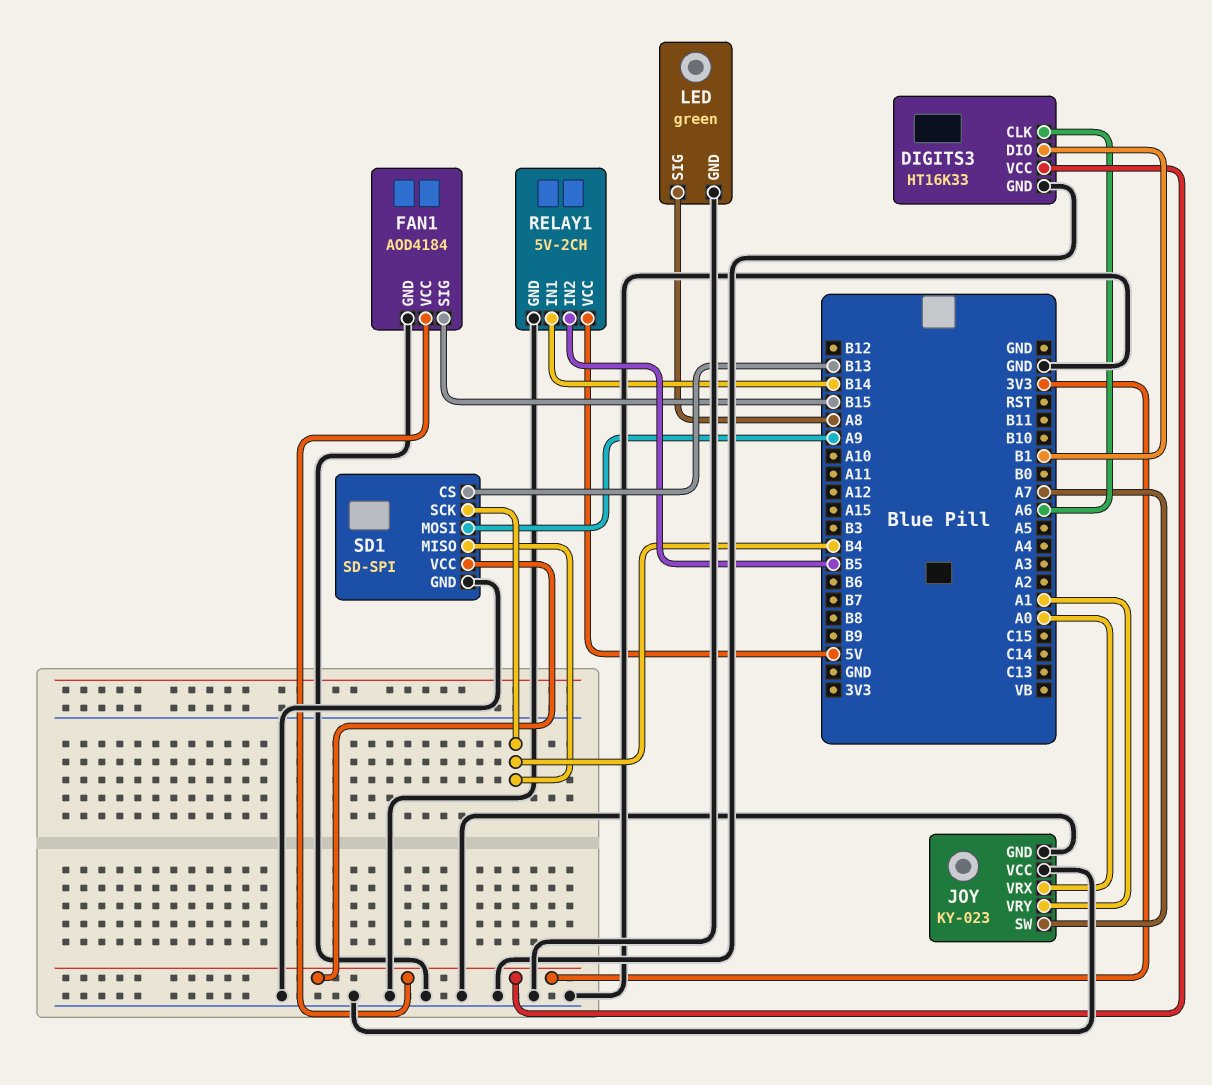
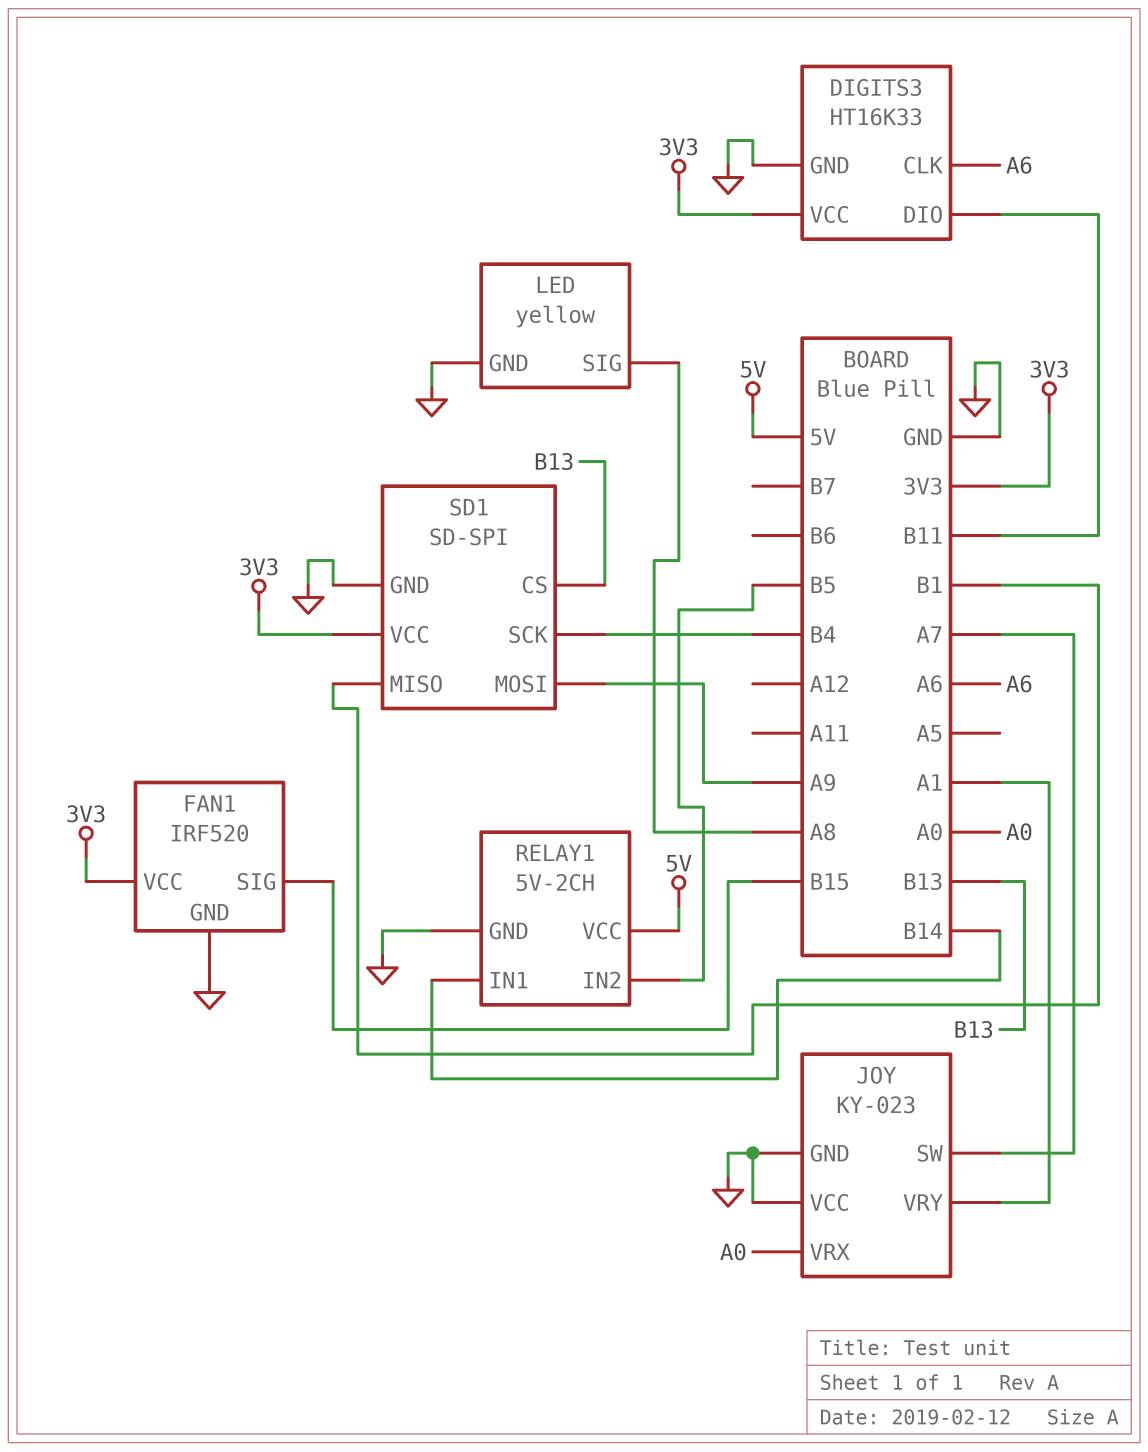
DIGITS3 pin DIO: B1 -> B11
FAN1: AOD4184 -> IRF520
LED: green -> yellow
SD1 pin MISO: B4 -> B1

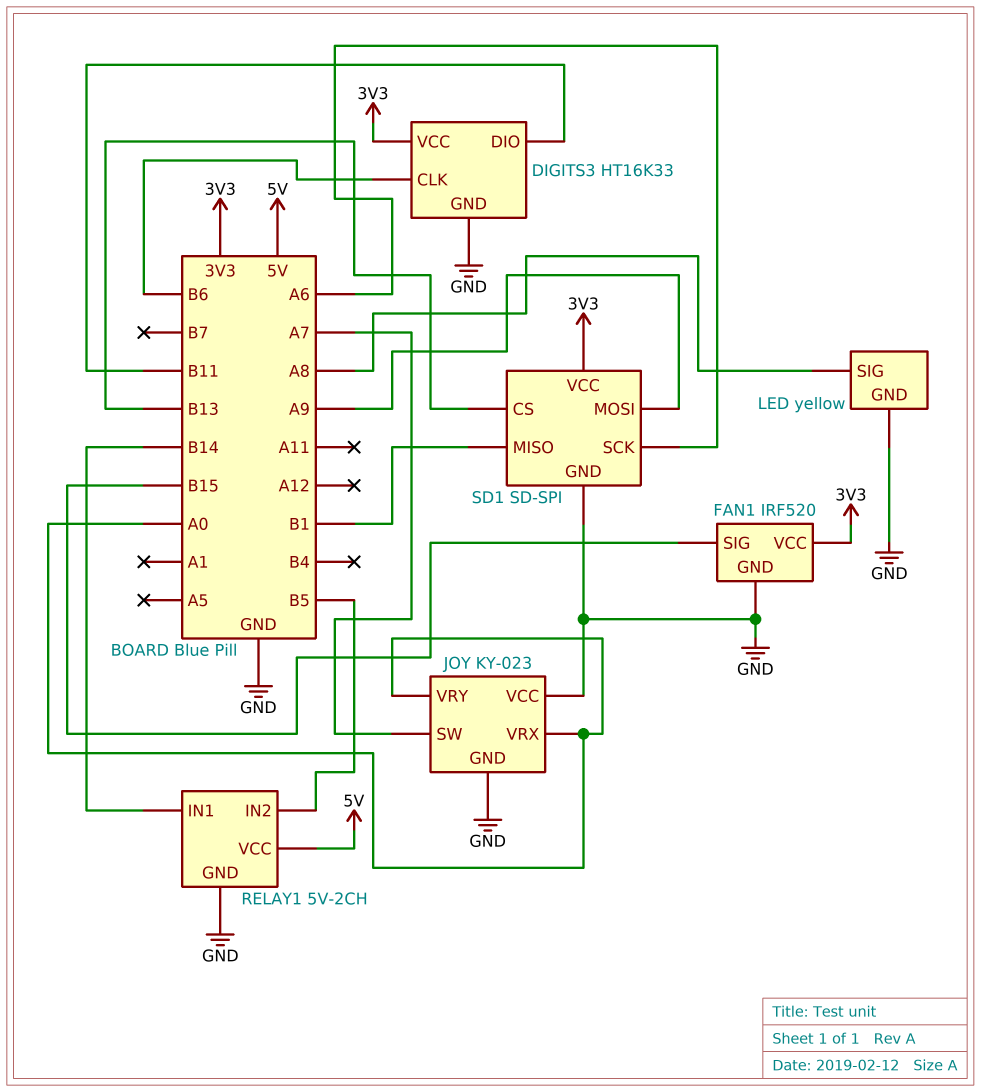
DIGITS3 pin CLK: A6 -> B6
JOY pin VRY: A1 -> A0
SD1 pin SCK: B4 -> A6

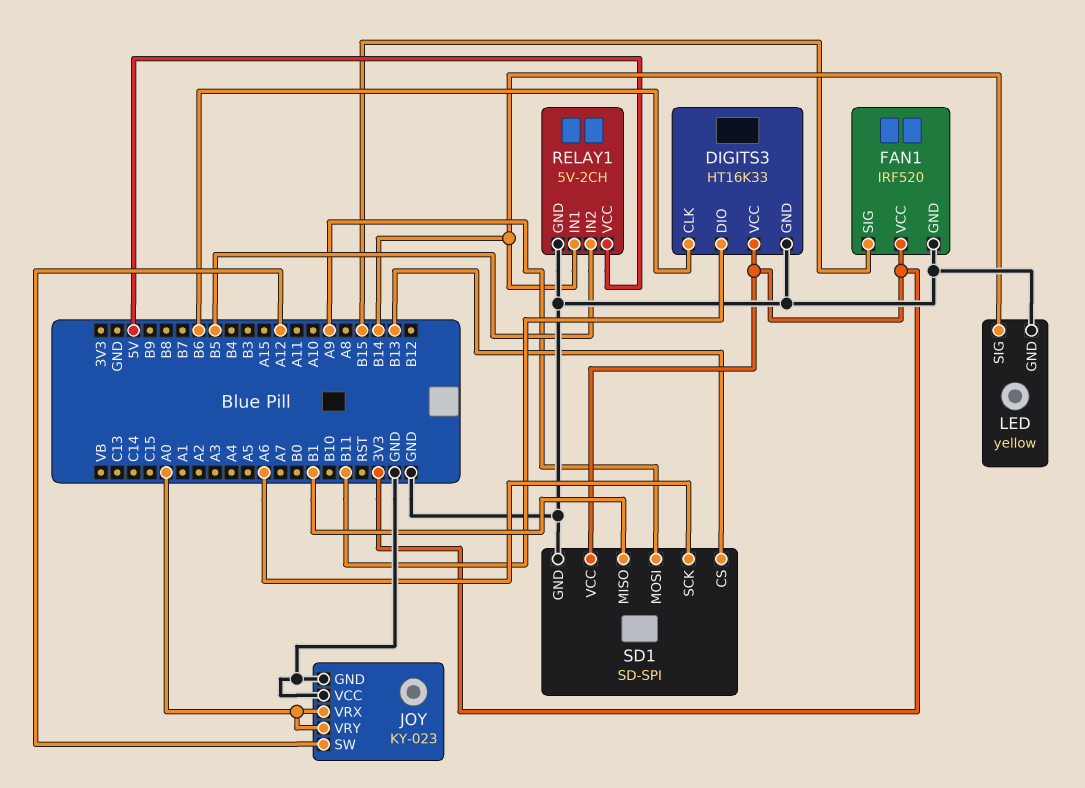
JOY pin SW: A7 -> A12
LED pin SIG: A8 -> B14

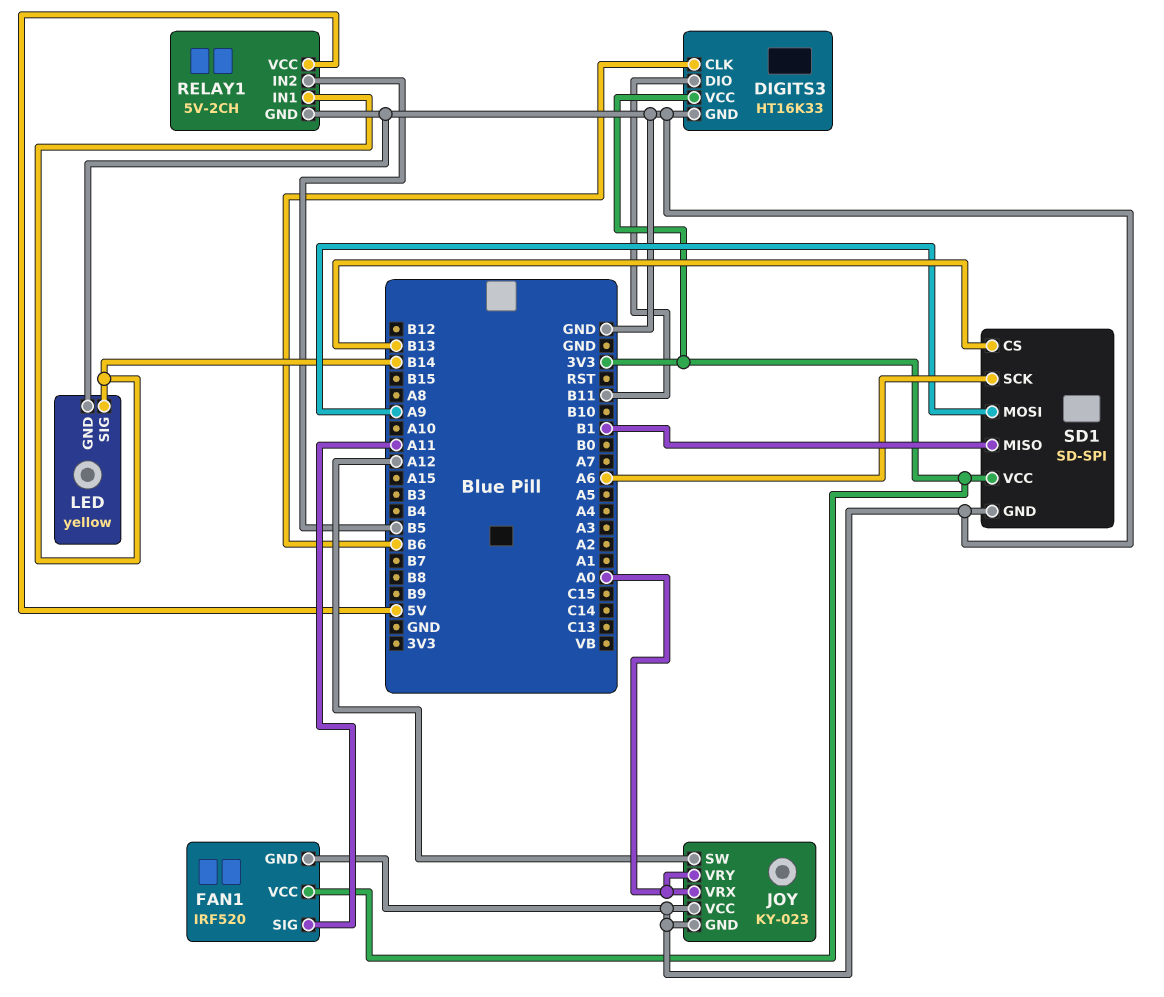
FAN1 pin SIG: B15 -> A11

